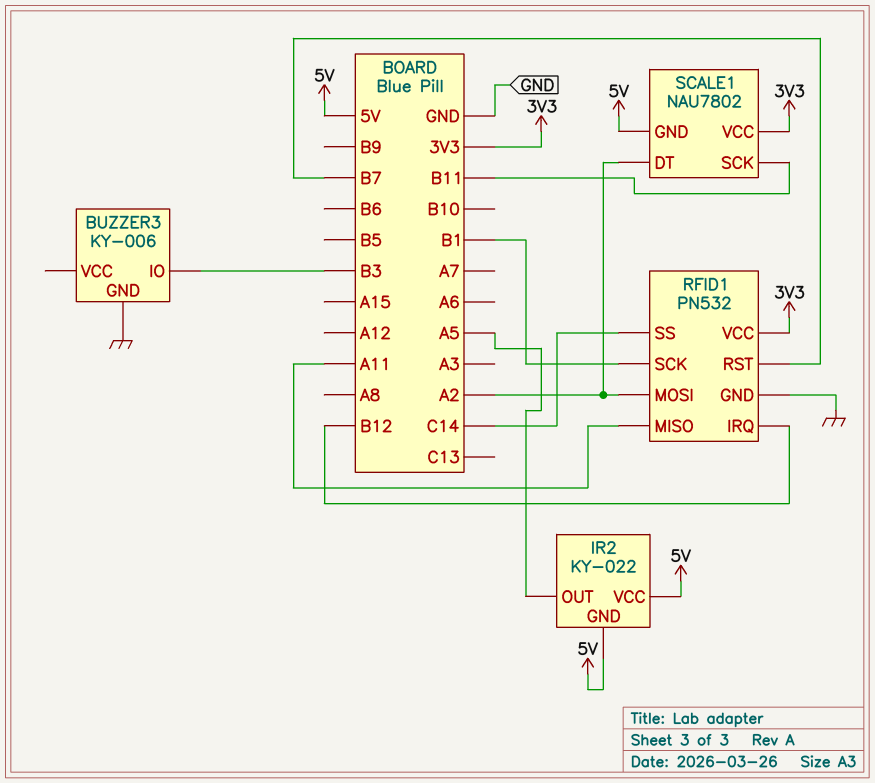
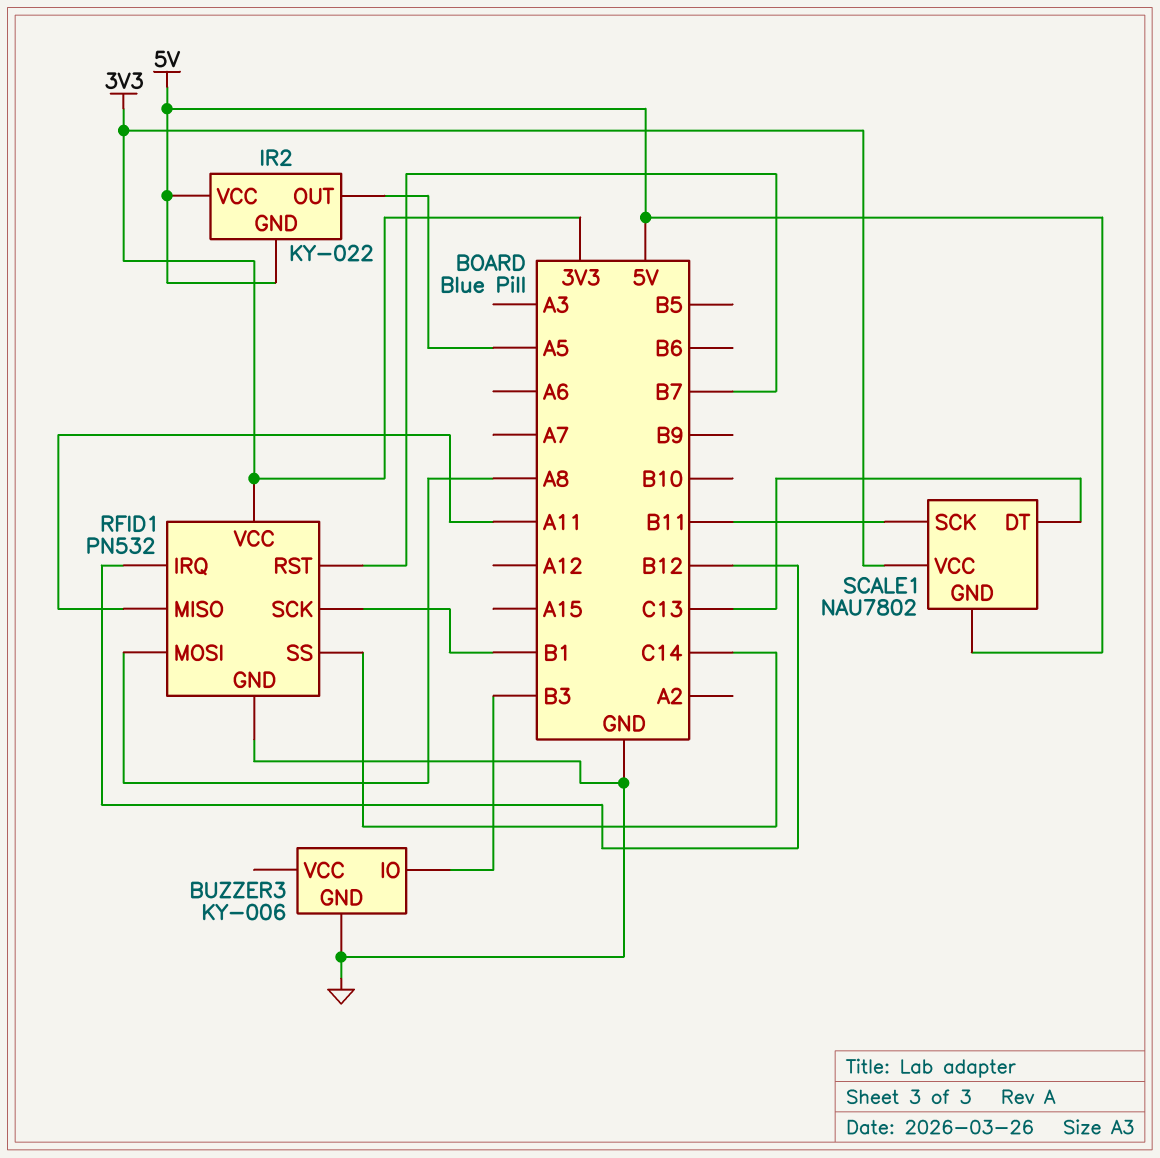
RFID1 pin MOSI: A2 -> A8
SCALE1 pin DT: A2 -> C13

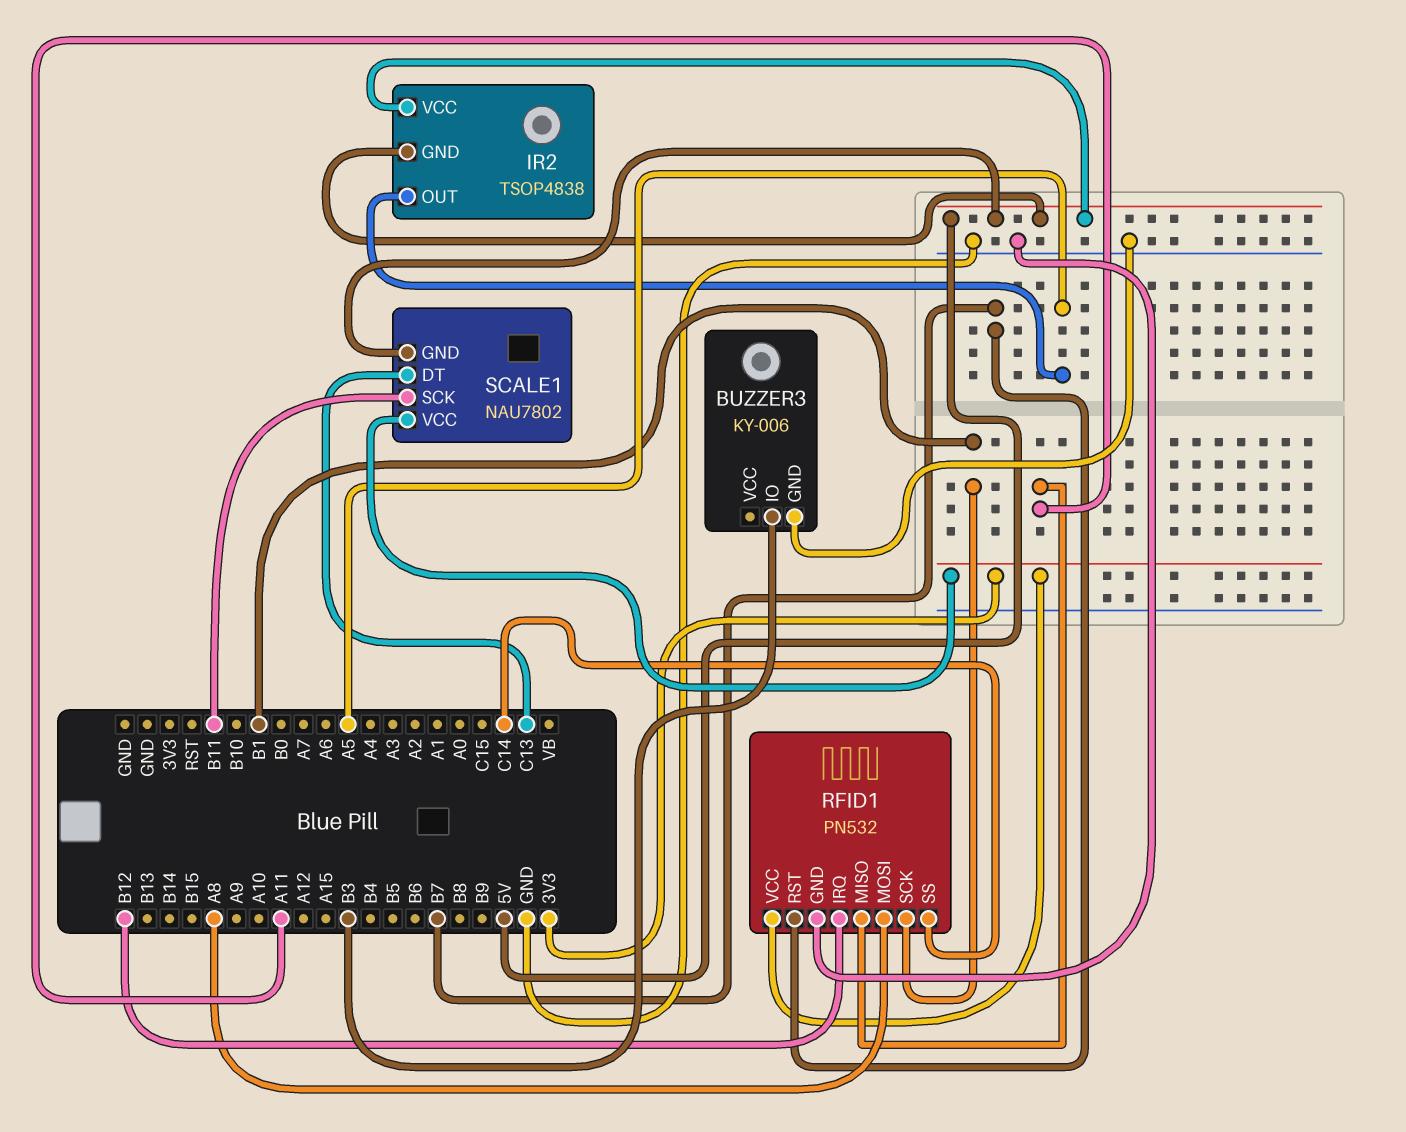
IR2: KY-022 -> TSOP4838

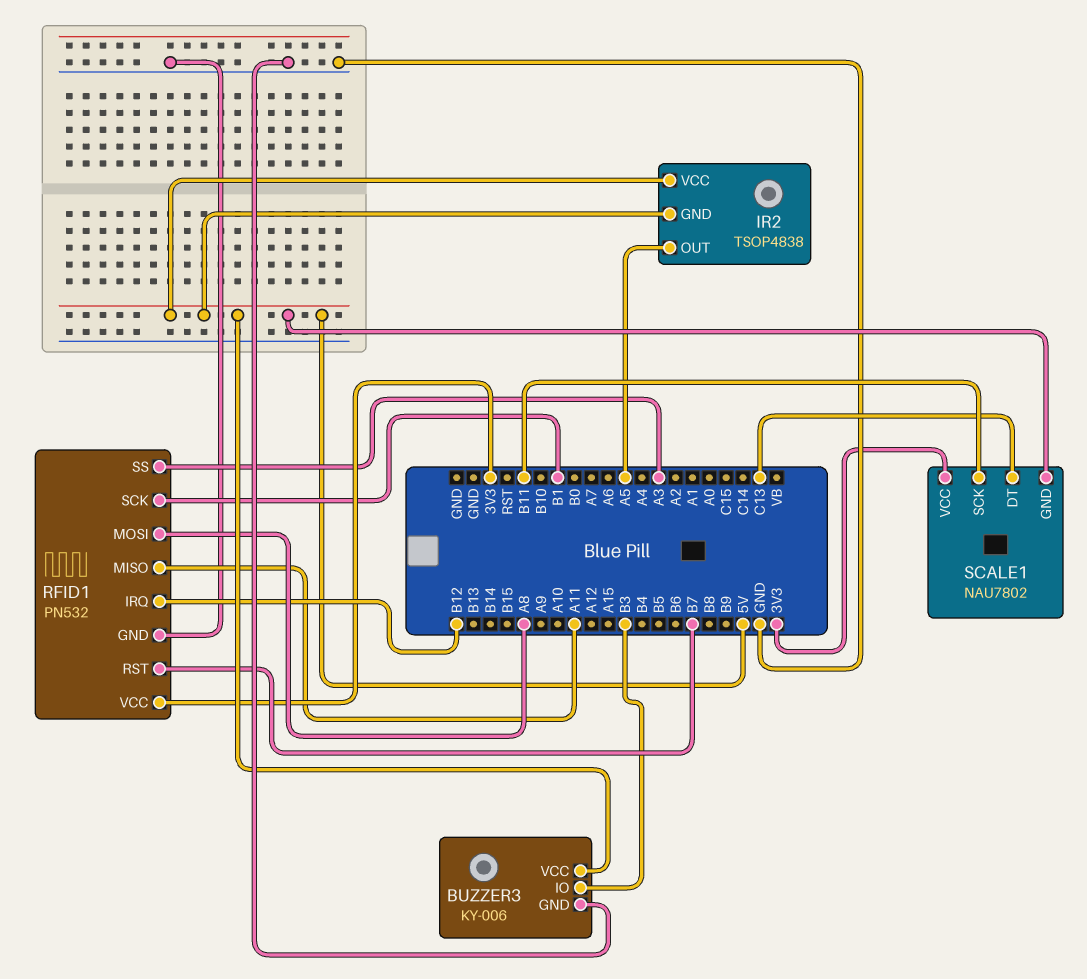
BUZZER3 pin VCC: none -> 5V
RFID1 pin SS: C14 -> A3

